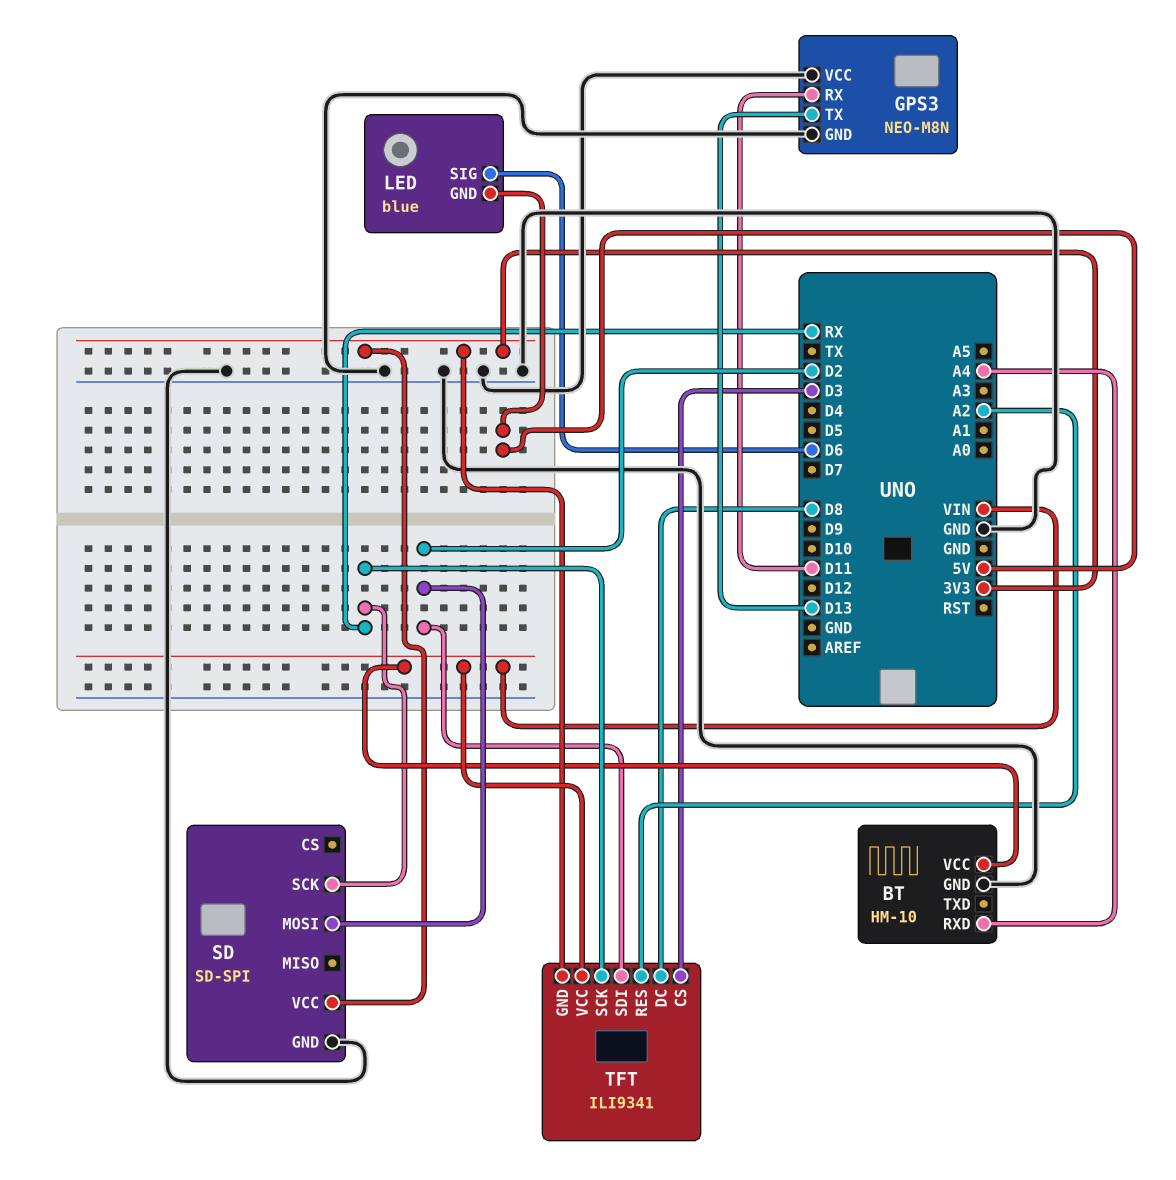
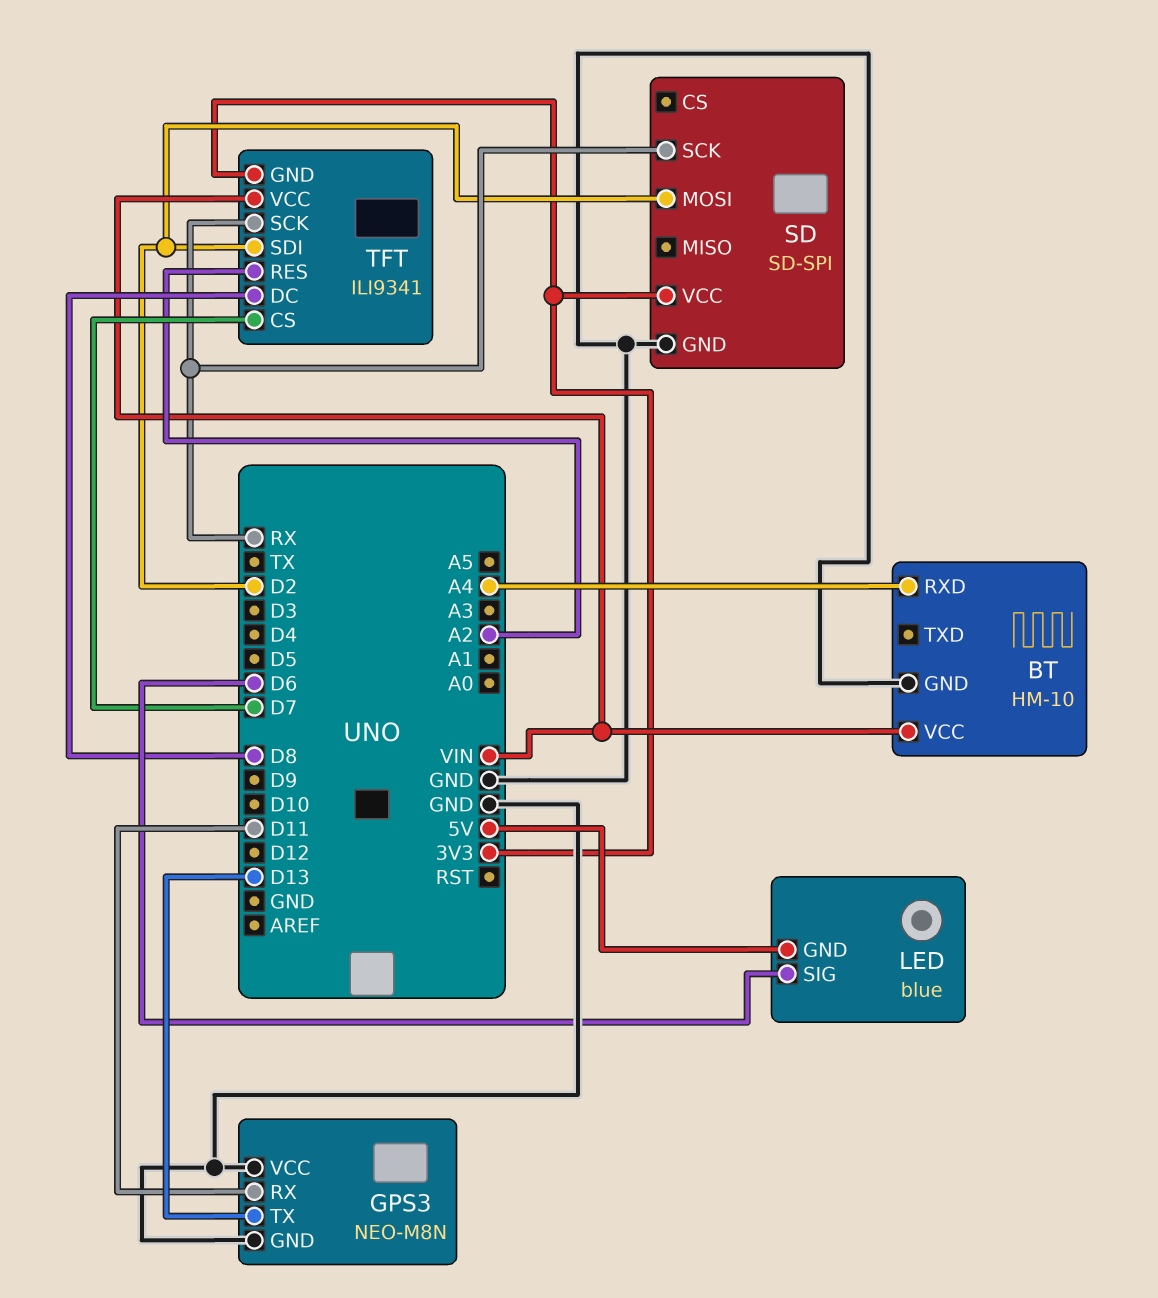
TFT pin CS: D3 -> D7

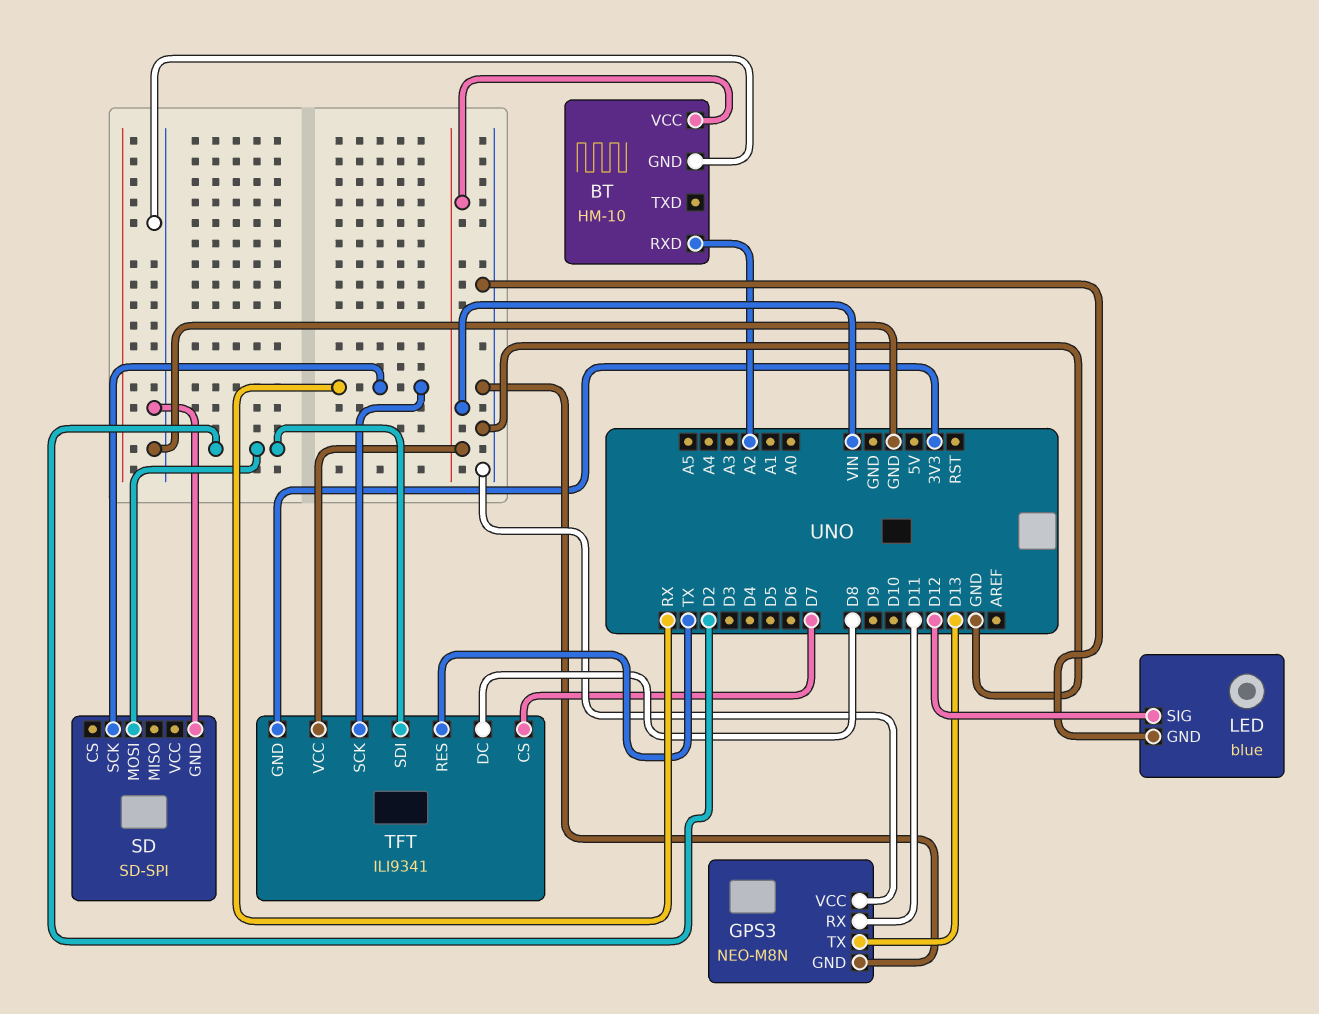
BT pin RXD: A4 -> A2
LED pin GND: 5V -> GND
LED pin SIG: D6 -> D12
SD pin VCC: 3V3 -> none
TFT pin RES: A2 -> TX

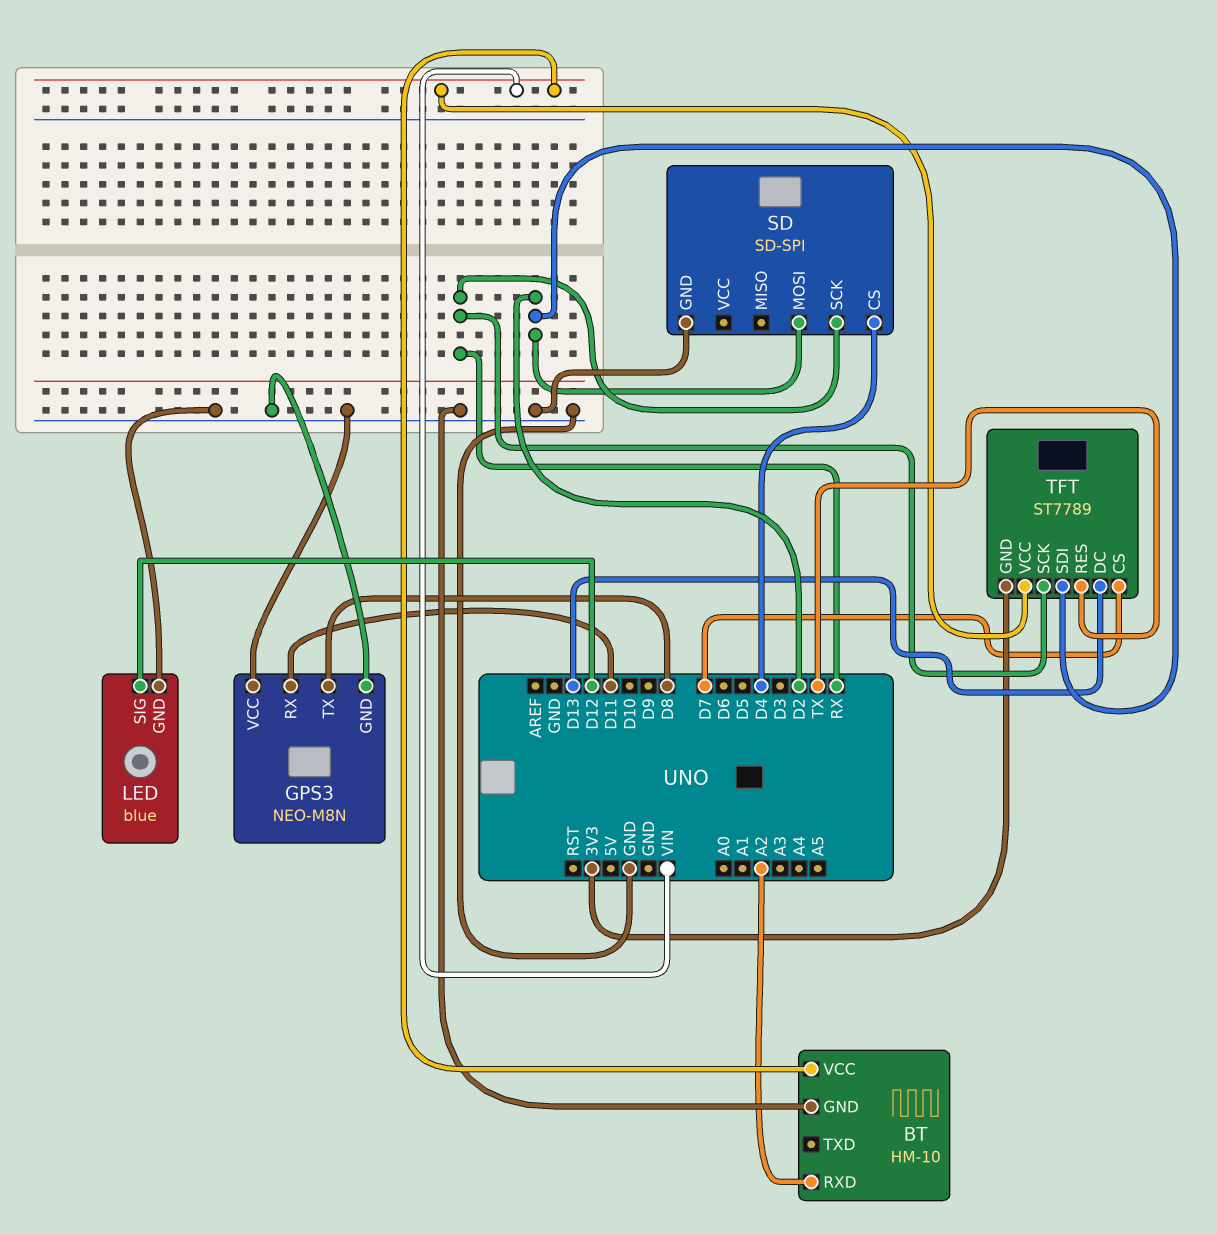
GPS3 pin TX: D13 -> D8
SD pin CS: none -> D4
TFT: ILI9341 -> ST7789
TFT pin DC: D8 -> D13

